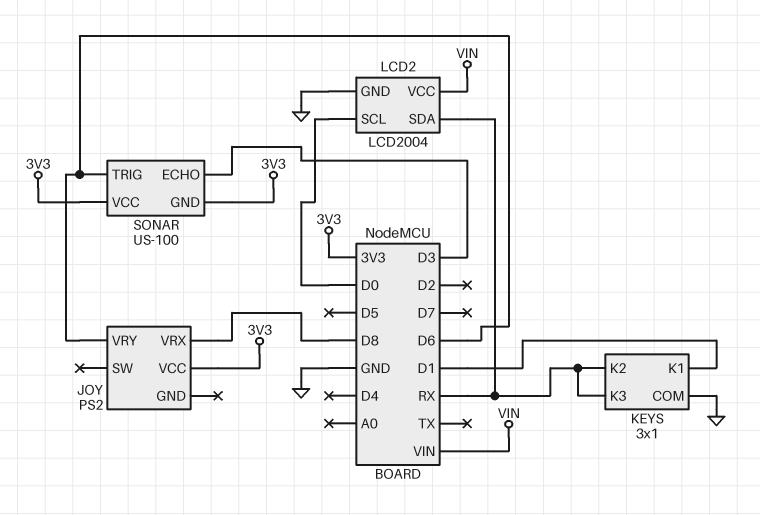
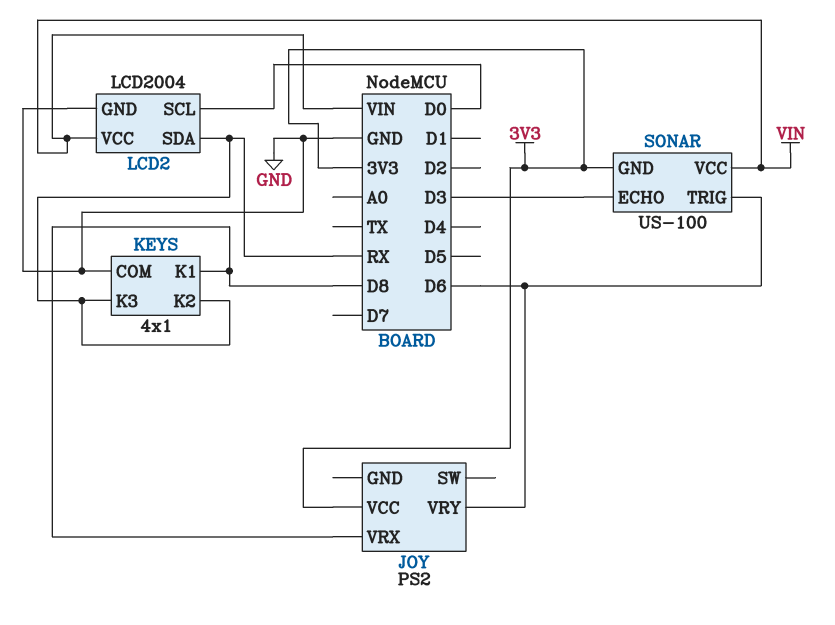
KEYS: 3x1 -> 4x1
KEYS pin K1: D1 -> D8
SONAR pin VCC: 3V3 -> VIN

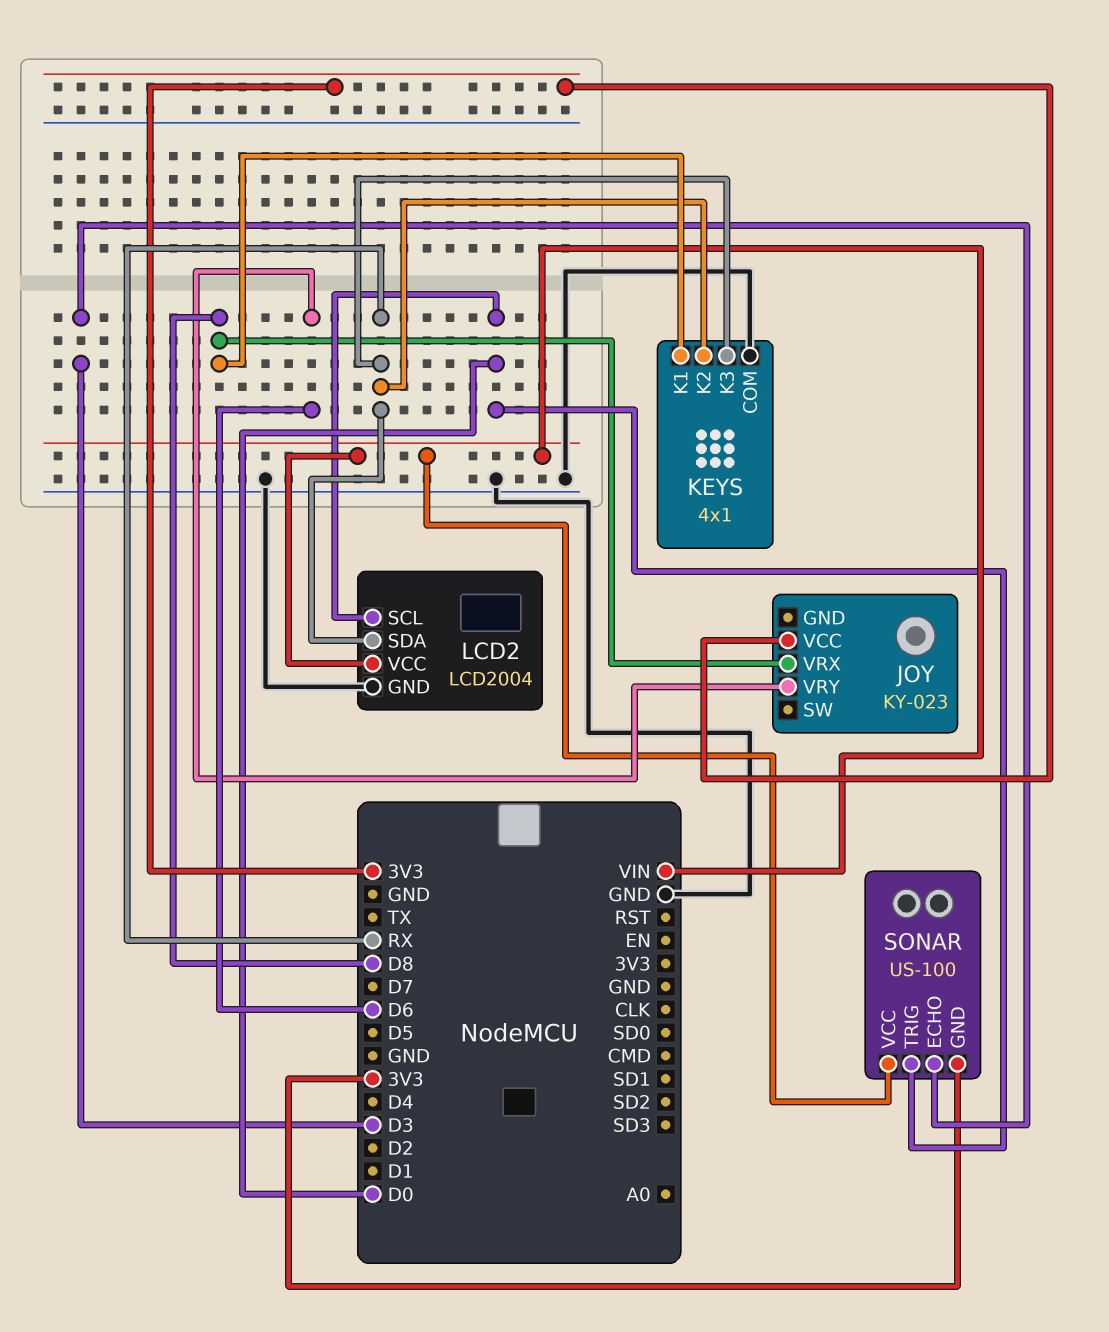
JOY: PS2 -> KY-023
SONAR pin TRIG: D6 -> D0

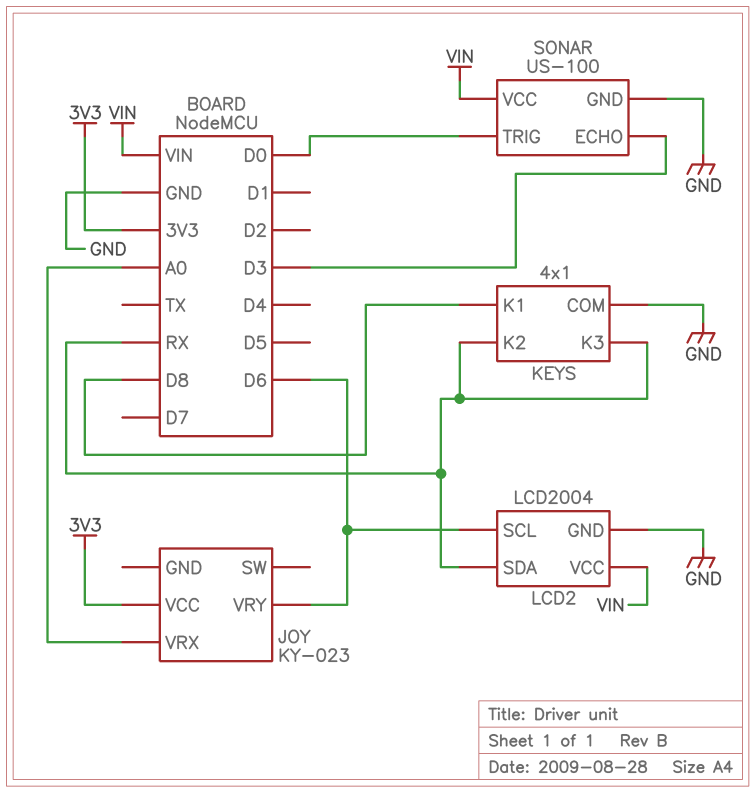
JOY pin VRX: D8 -> A0
LCD2 pin SCL: D0 -> D6
SONAR pin GND: 3V3 -> GND

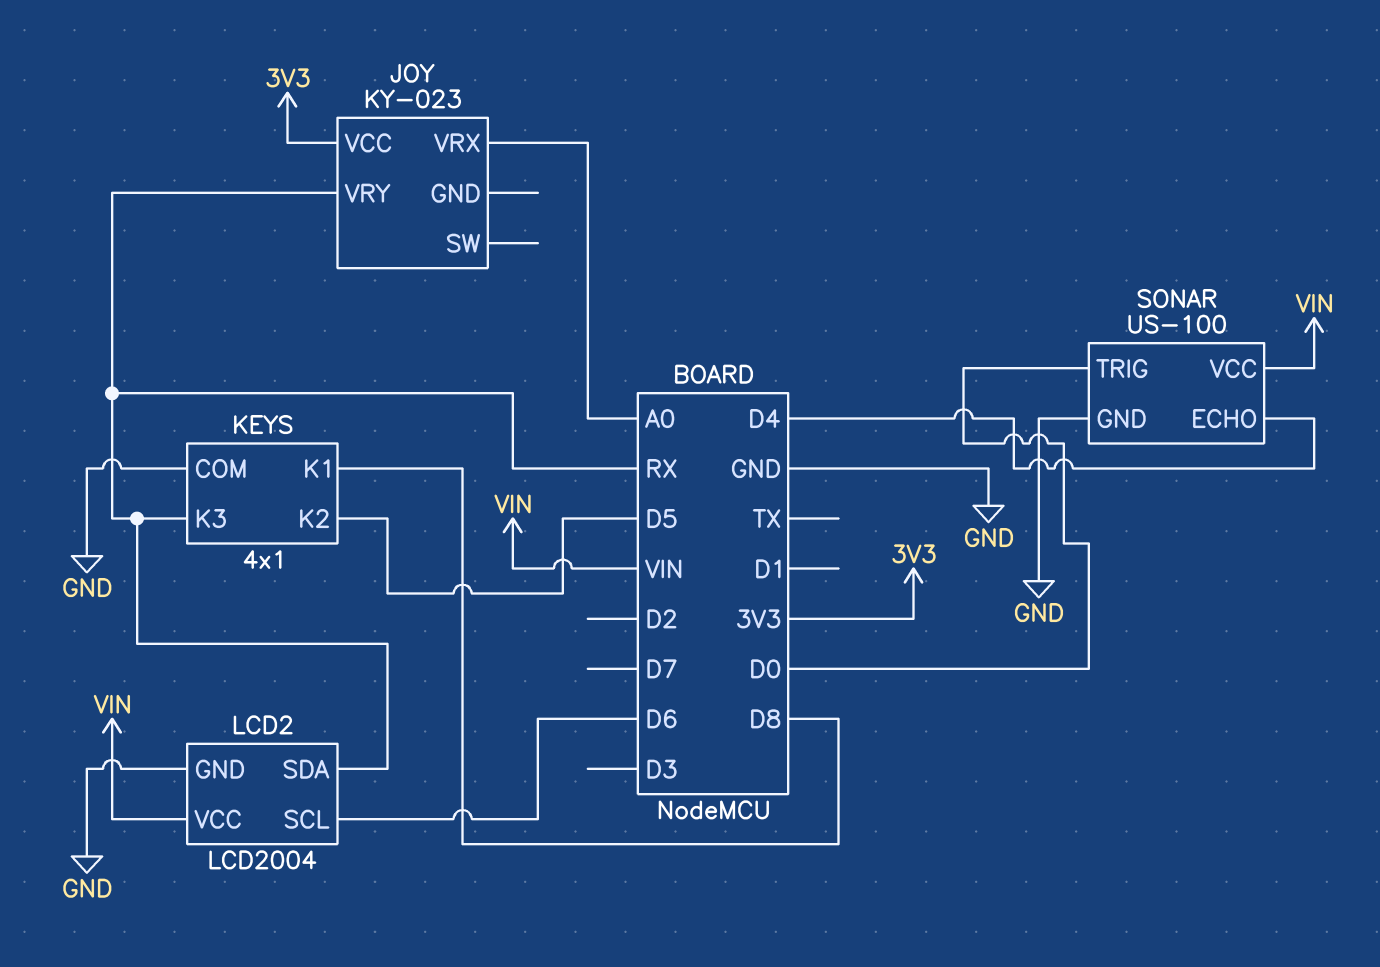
JOY pin VRY: D6 -> RX
KEYS pin K2: RX -> D5
SONAR pin ECHO: D3 -> D4

